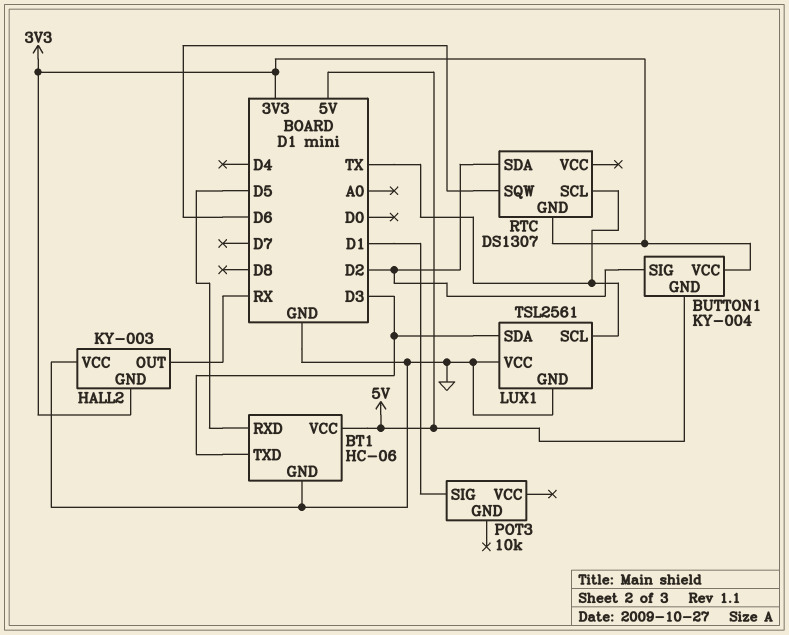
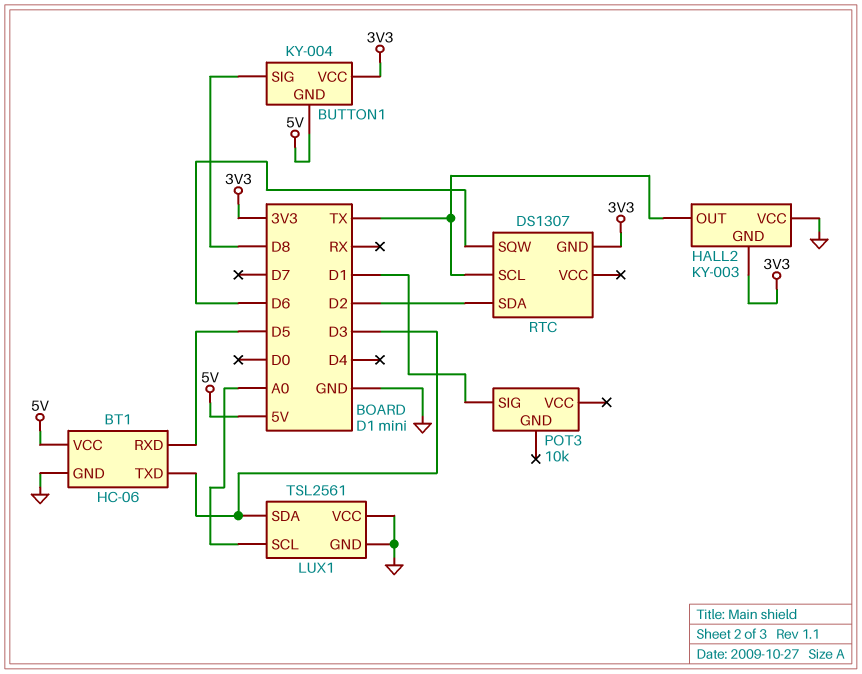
BUTTON1 pin SIG: D2 -> D8
HALL2 pin OUT: RX -> TX
LUX1 pin SCL: TX -> A0

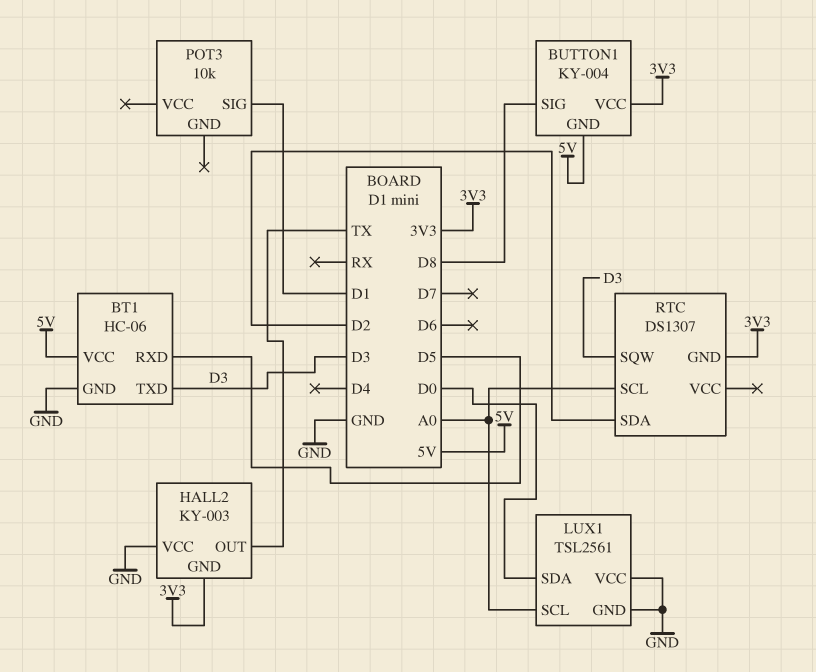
LUX1 pin SDA: D3 -> D0
RTC pin SCL: TX -> A0
RTC pin SQW: D6 -> D3

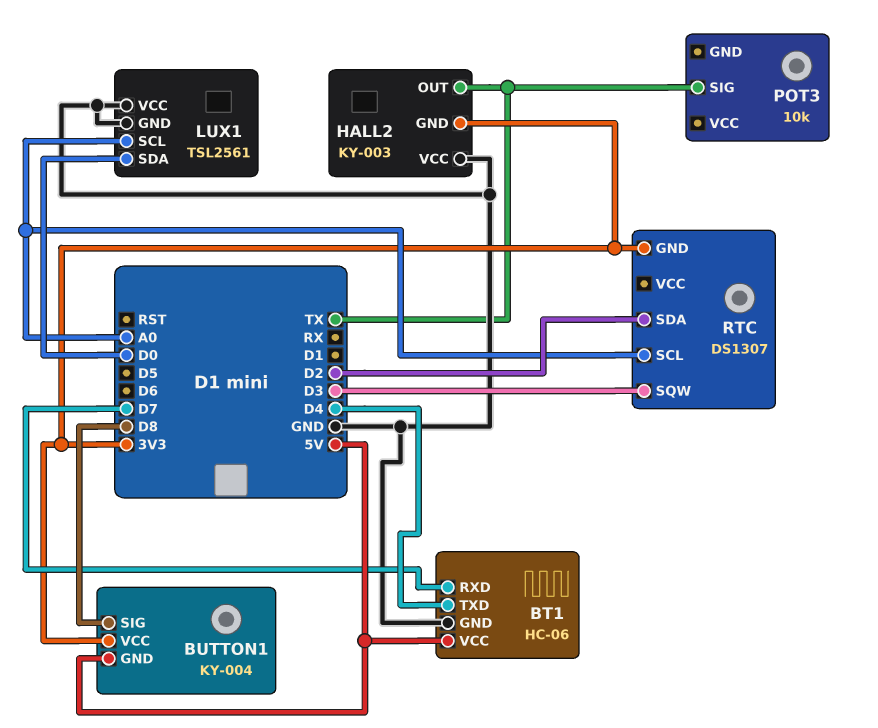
BT1 pin RXD: D5 -> D7
BT1 pin TXD: D3 -> D4
POT3 pin SIG: D1 -> TX

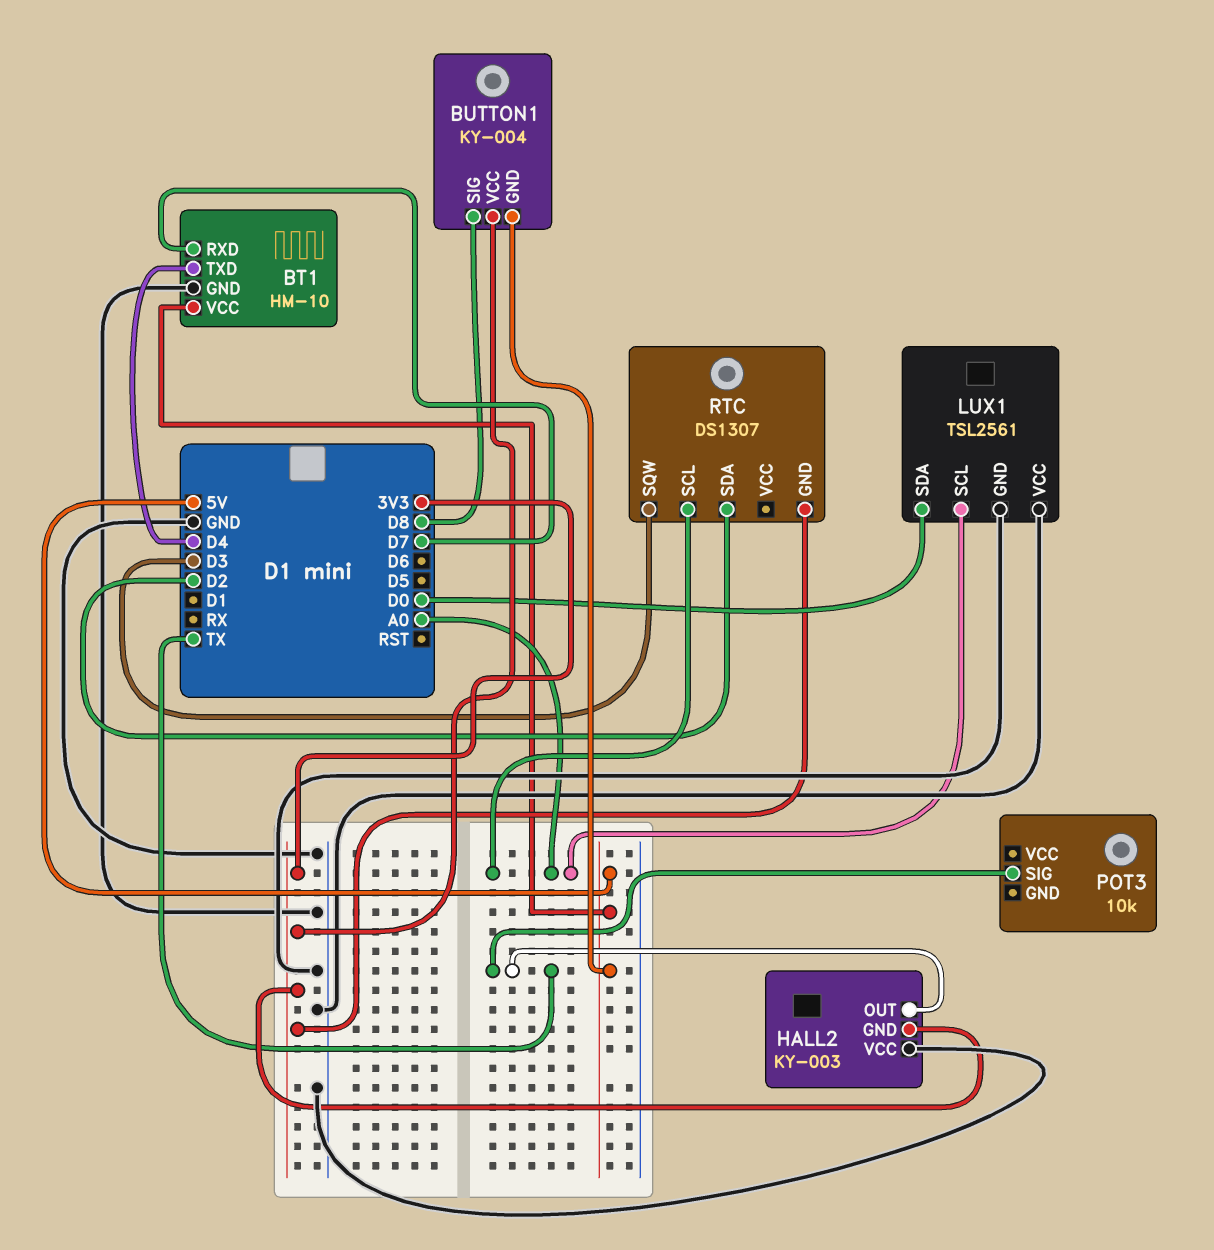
BT1: HC-06 -> HM-10

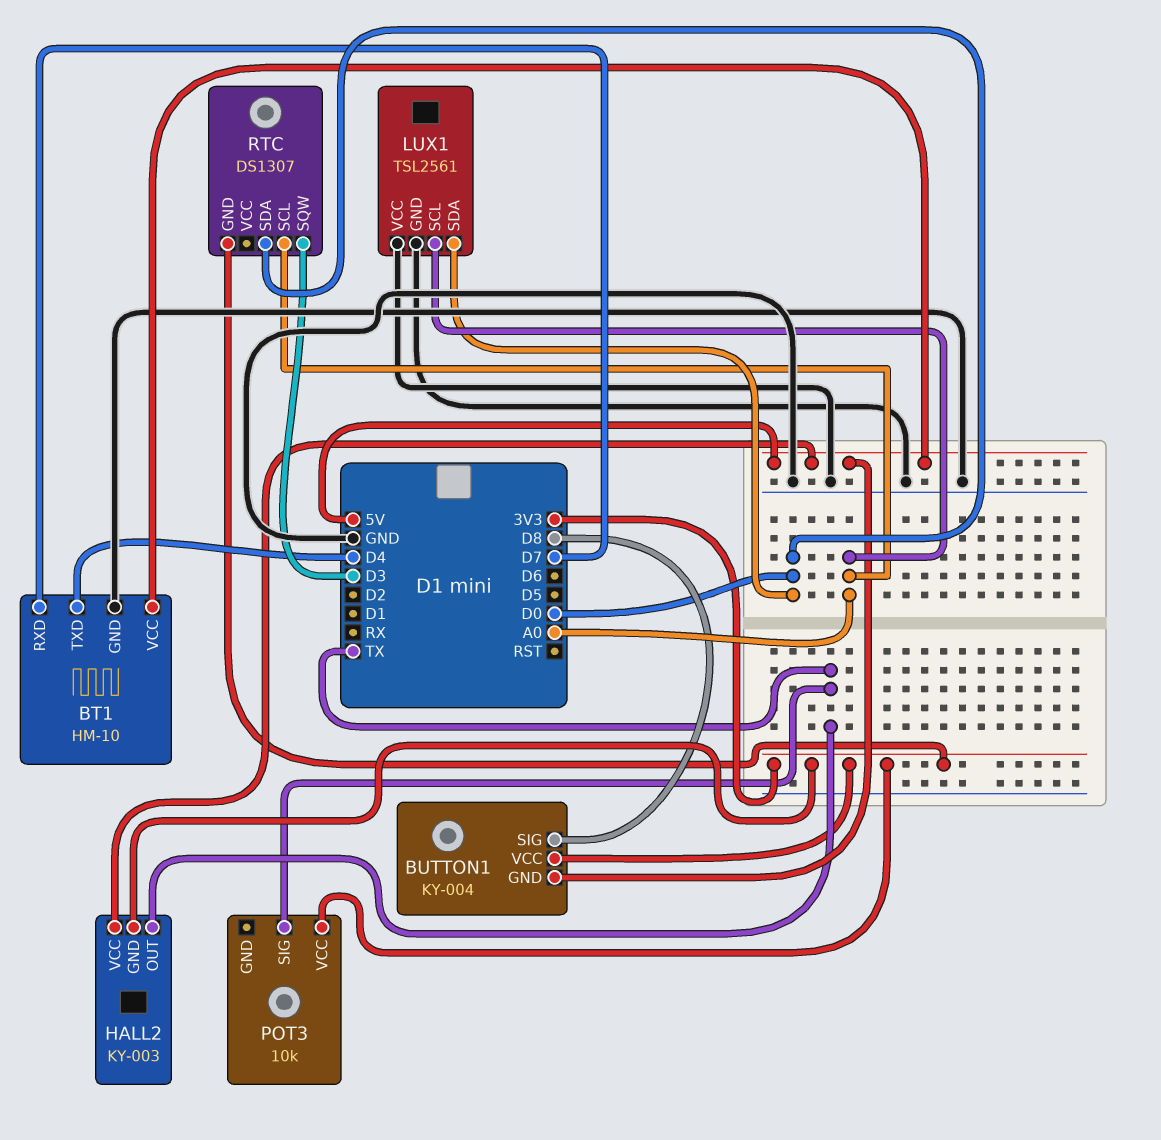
HALL2 pin VCC: GND -> 5V
POT3 pin VCC: none -> 3V3
RTC pin SDA: D2 -> D0

